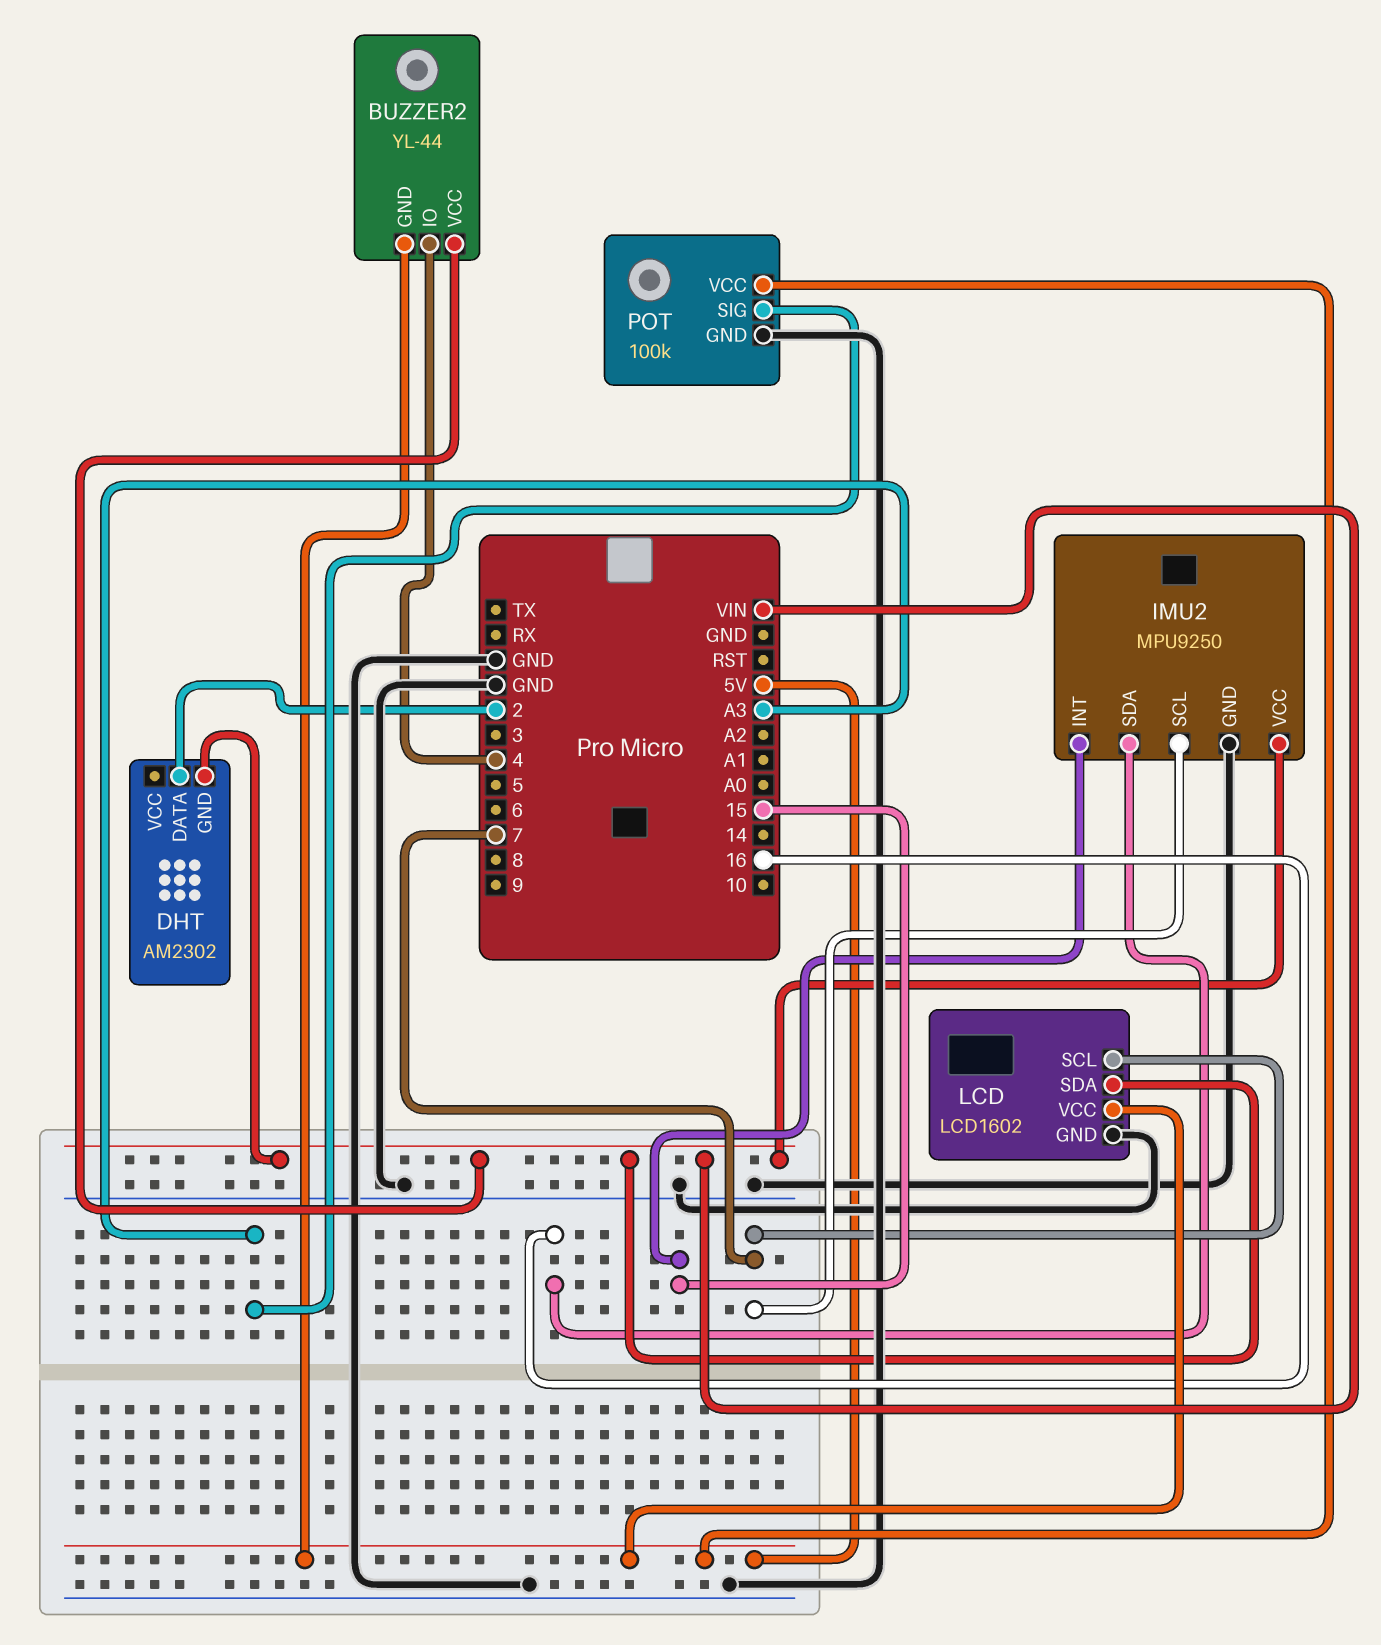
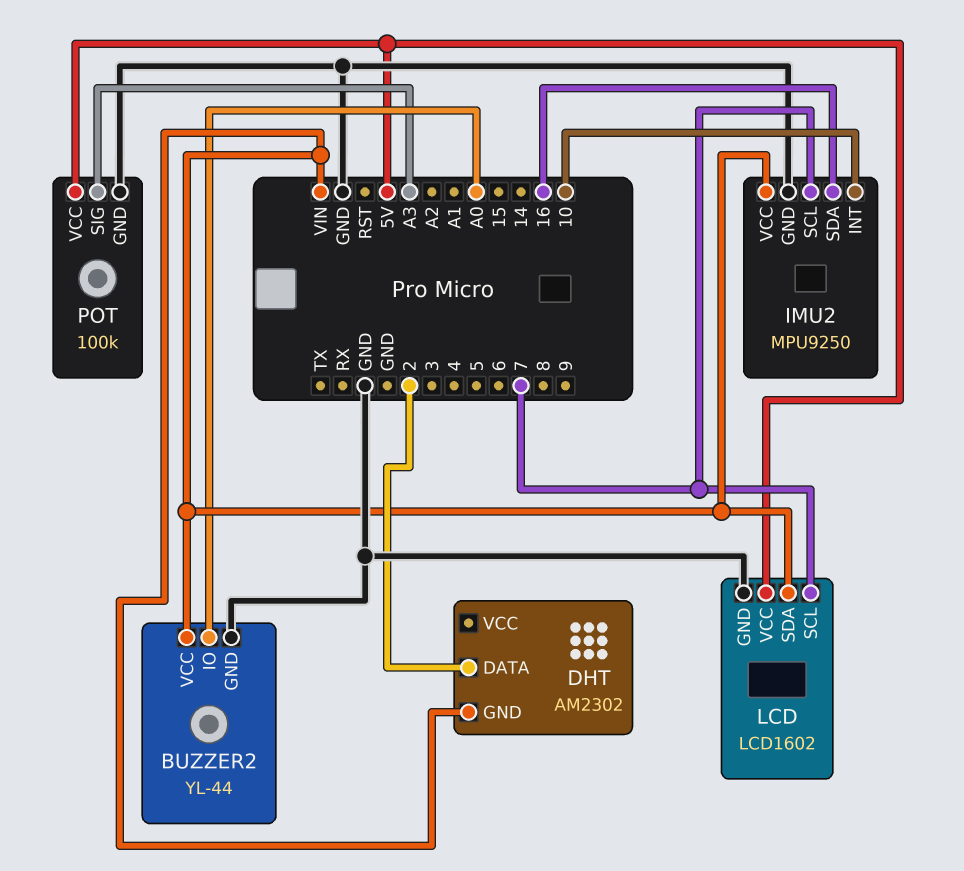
BUZZER2 pin GND: 5V -> GND
BUZZER2 pin IO: 4 -> A0
IMU2 pin INT: 15 -> 10

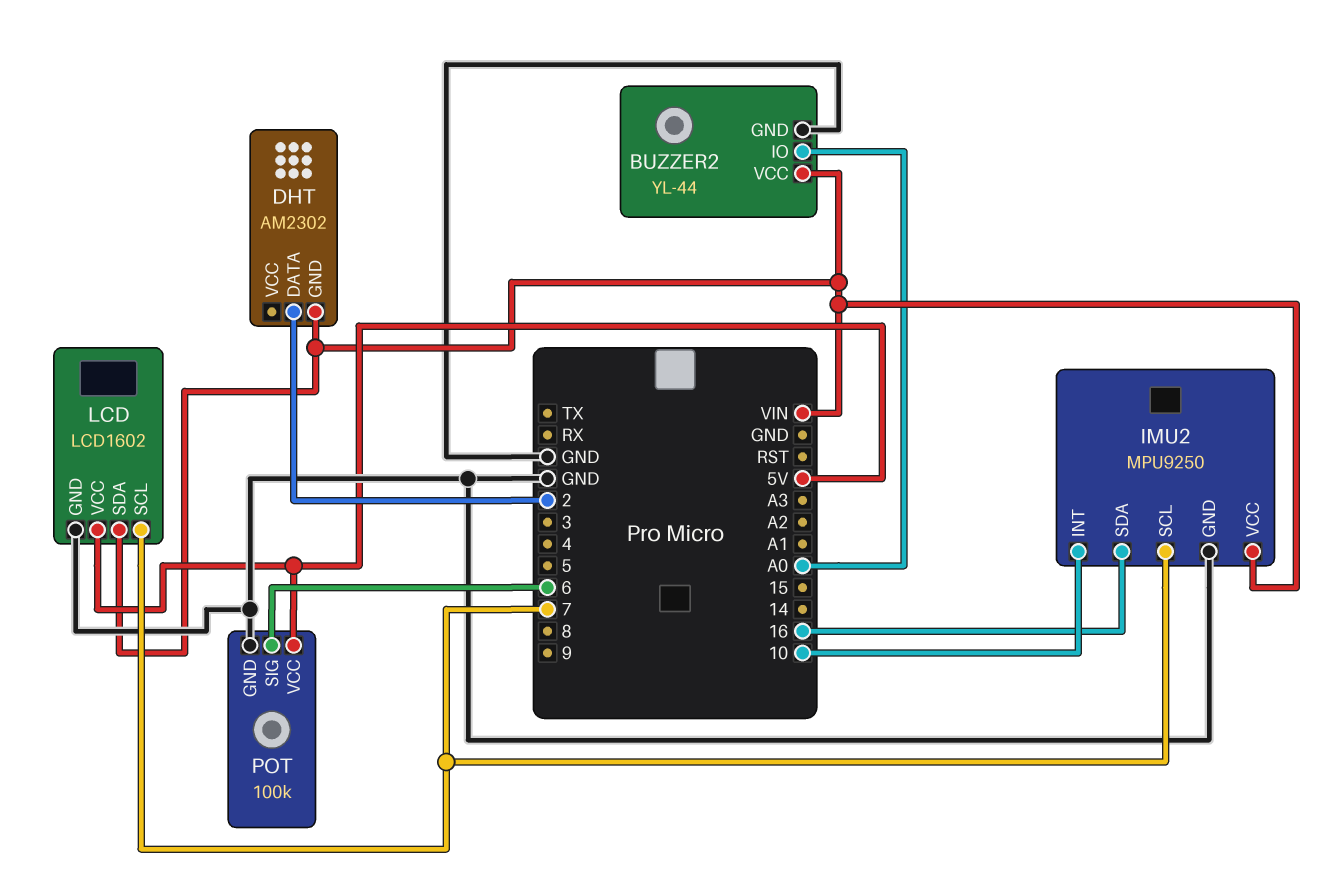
POT pin SIG: A3 -> 6

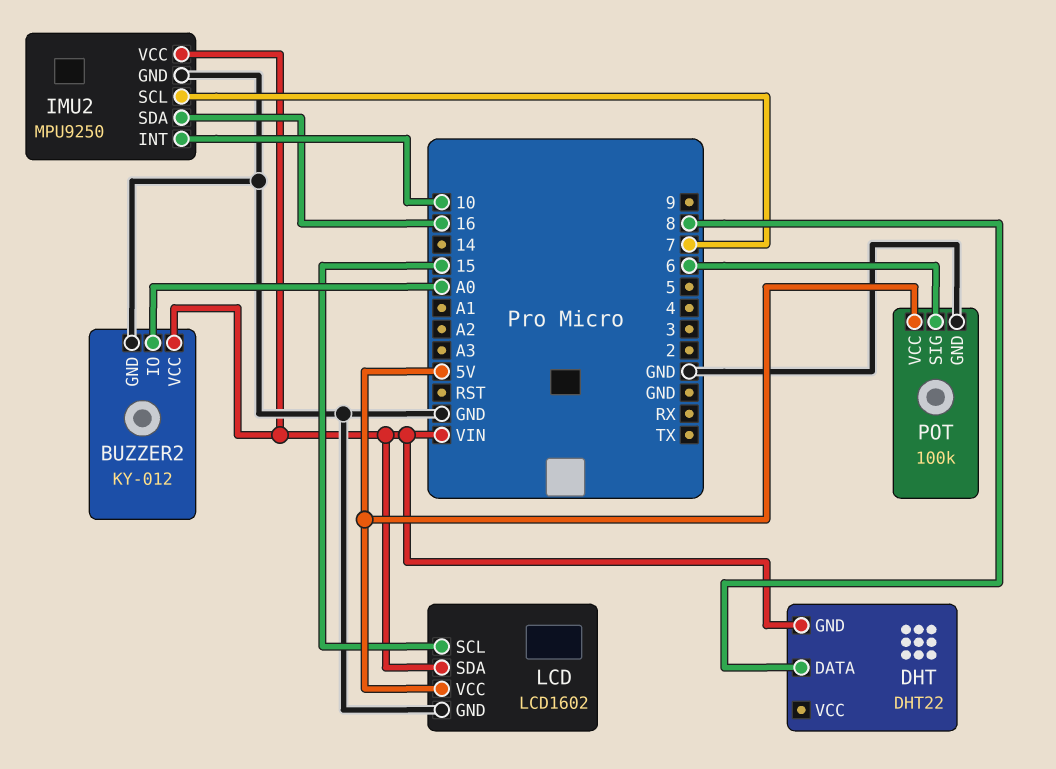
BUZZER2: YL-44 -> KY-012
DHT: AM2302 -> DHT22
DHT pin DATA: 2 -> 8
LCD pin SCL: 7 -> 15

